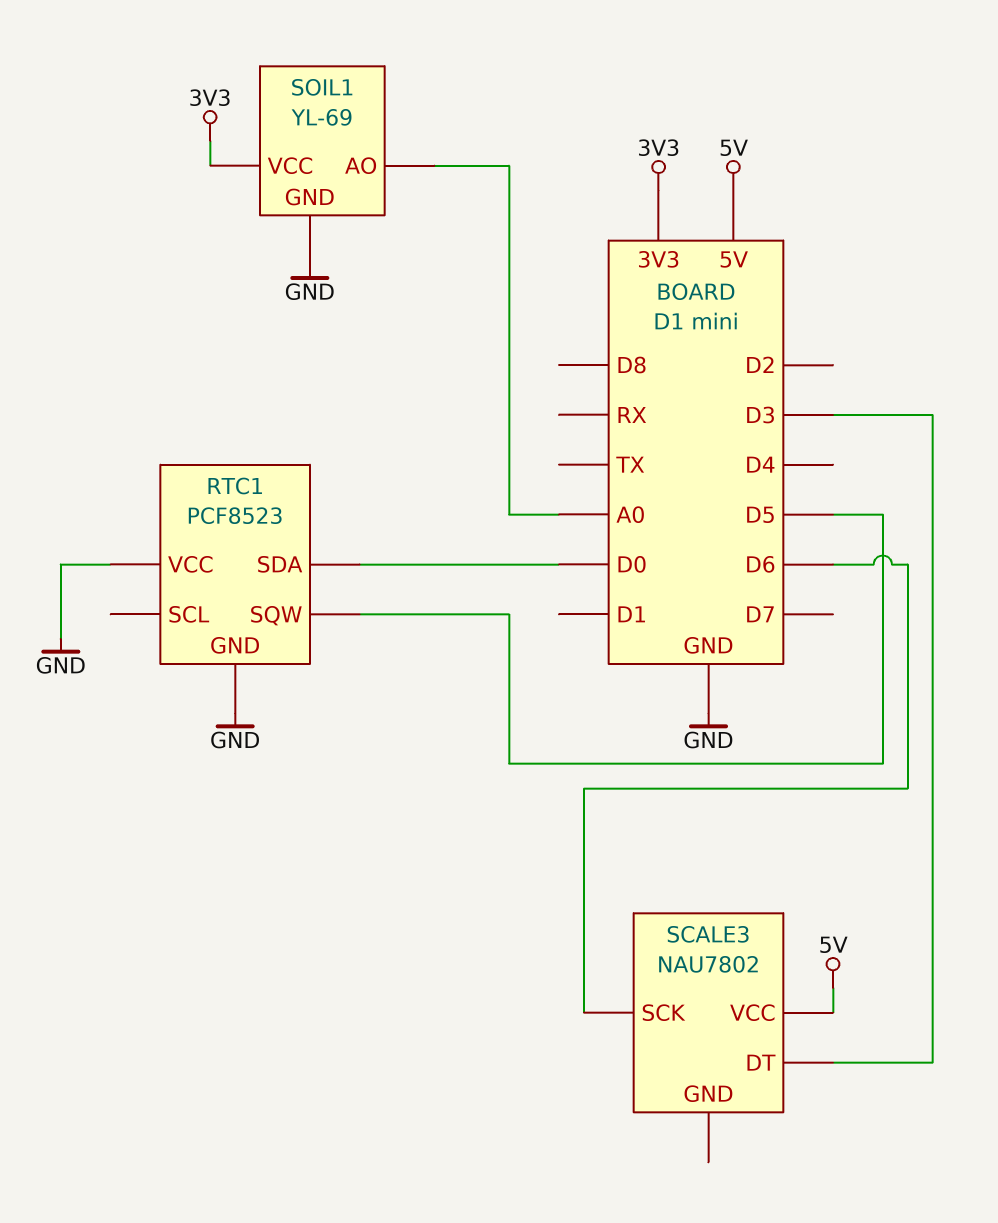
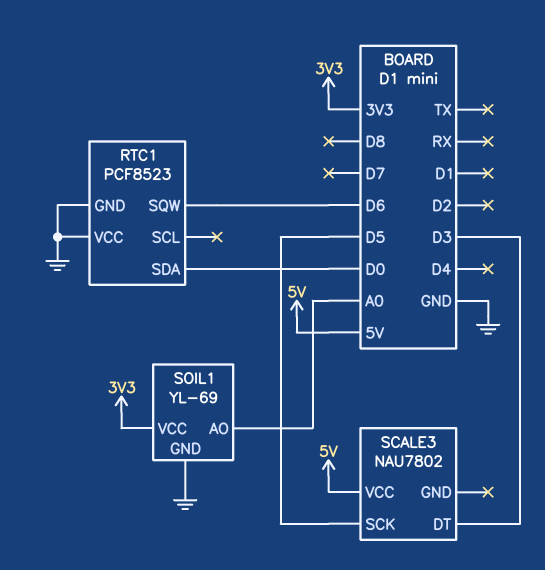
RTC1 pin SQW: D5 -> D6
SCALE3 pin SCK: D6 -> D5

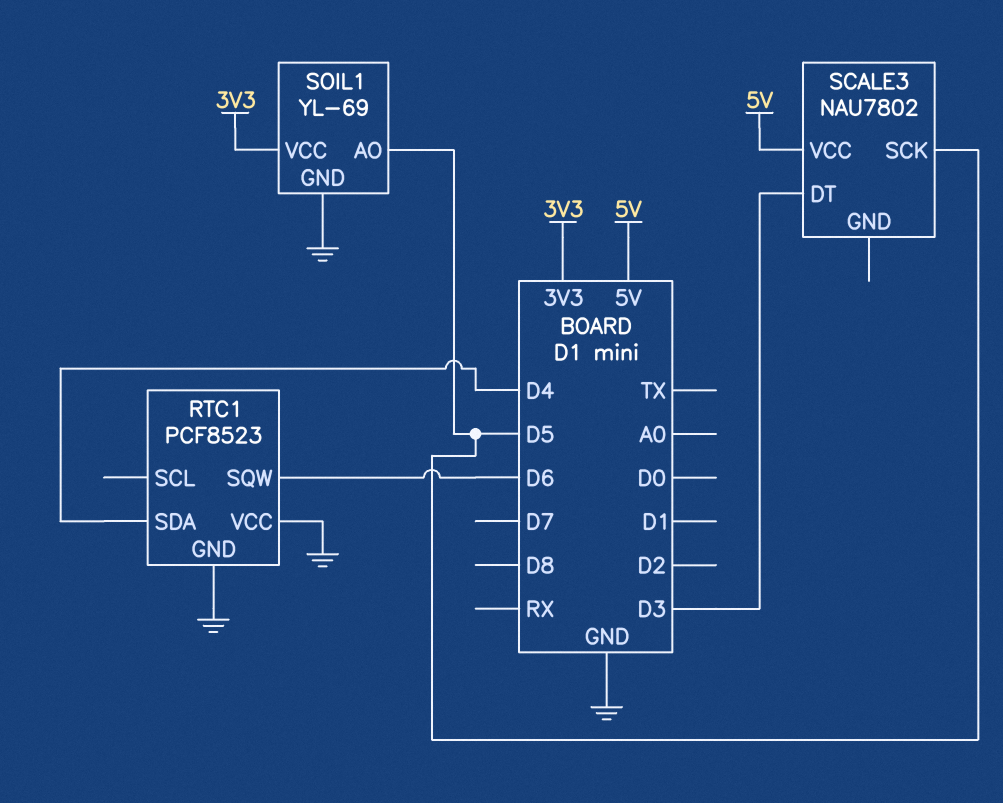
RTC1 pin SDA: D0 -> D4
SOIL1 pin AO: A0 -> D5

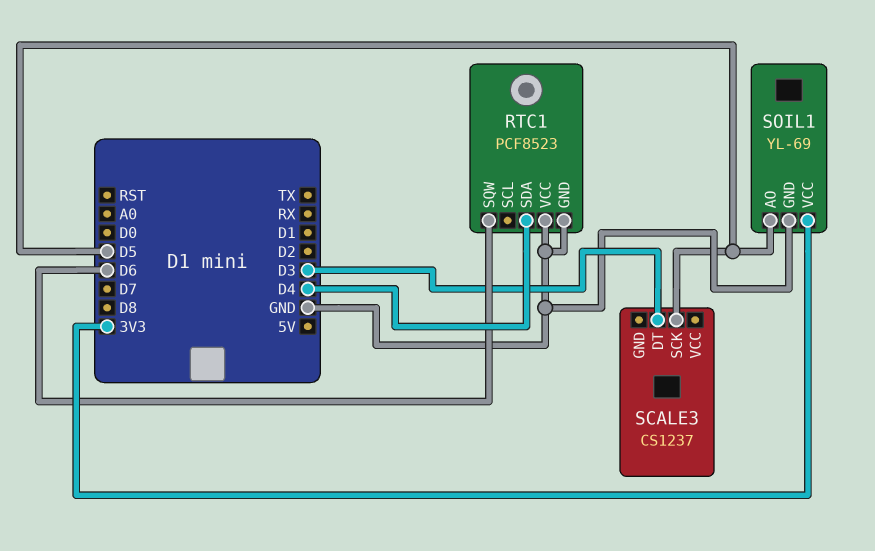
SCALE3: NAU7802 -> CS1237
SCALE3 pin VCC: 5V -> none

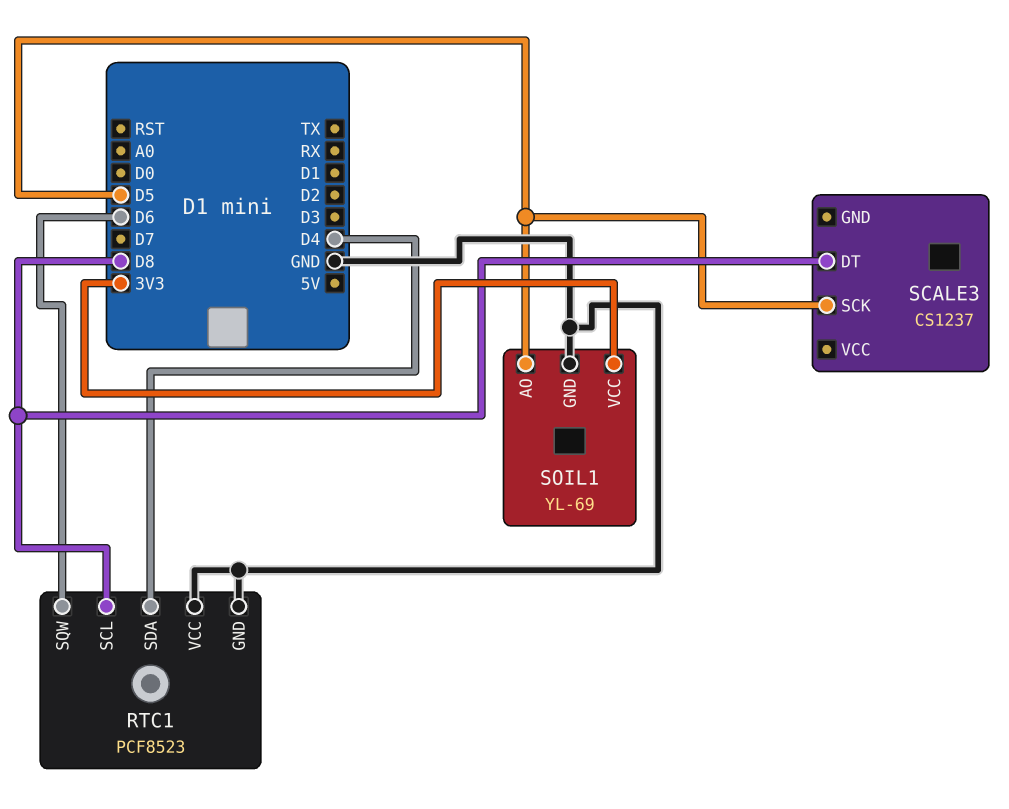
RTC1 pin SCL: none -> D8
SCALE3 pin DT: D3 -> D8

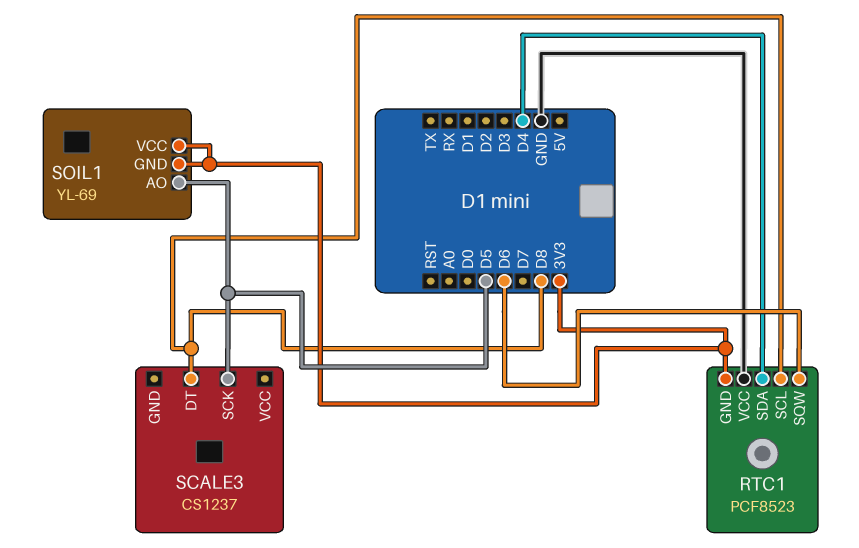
RTC1 pin GND: GND -> 3V3
SOIL1 pin GND: GND -> 3V3

